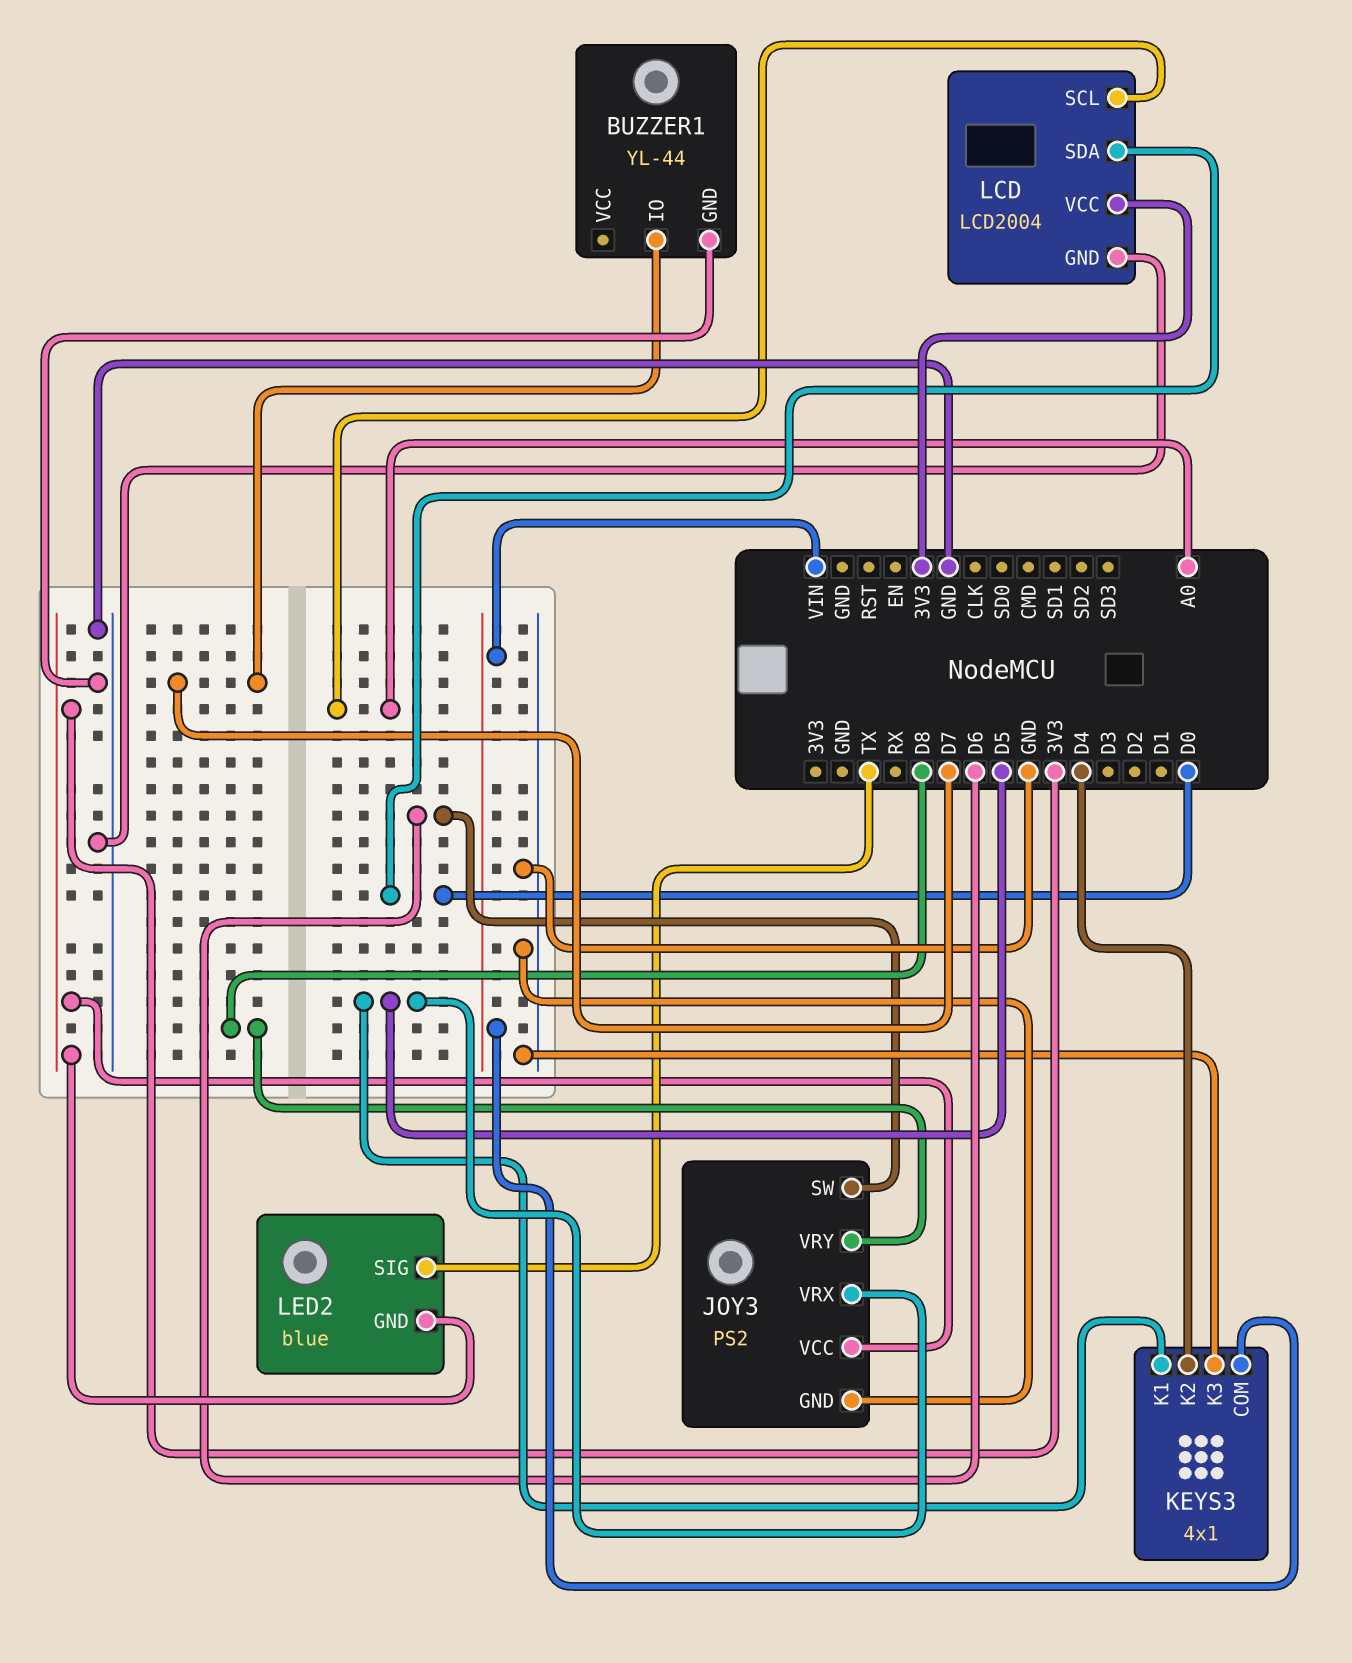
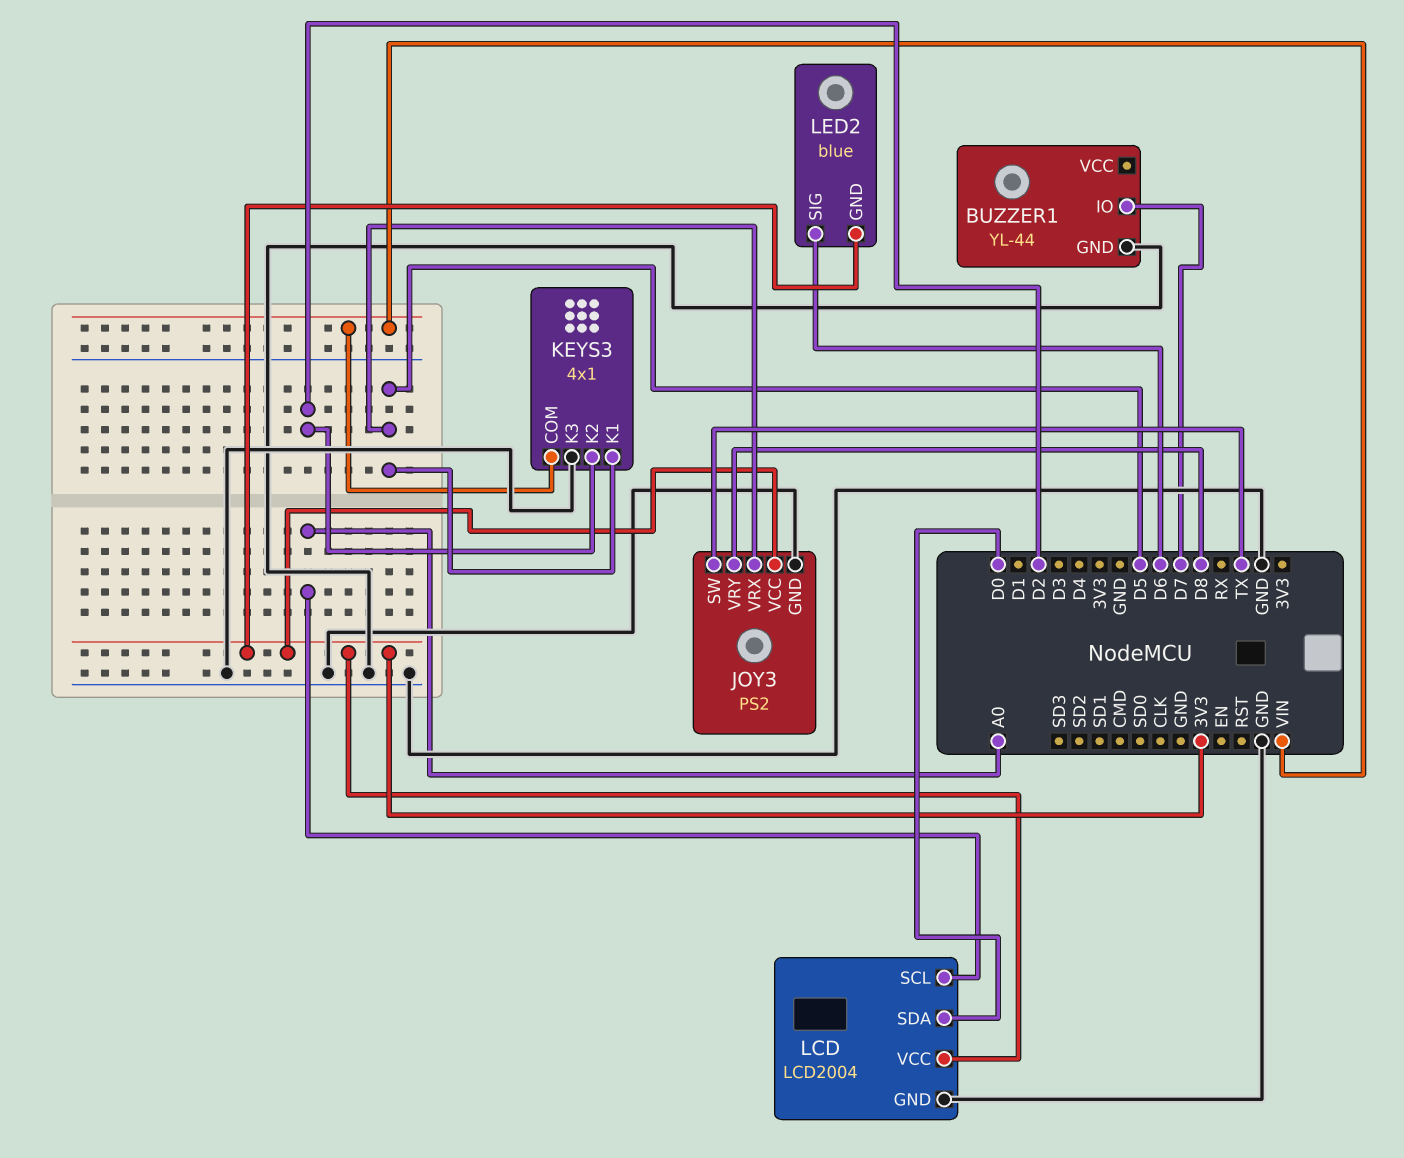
JOY3 pin SW: D6 -> TX
KEYS3 pin K2: D4 -> D2
LED2 pin SIG: TX -> D6

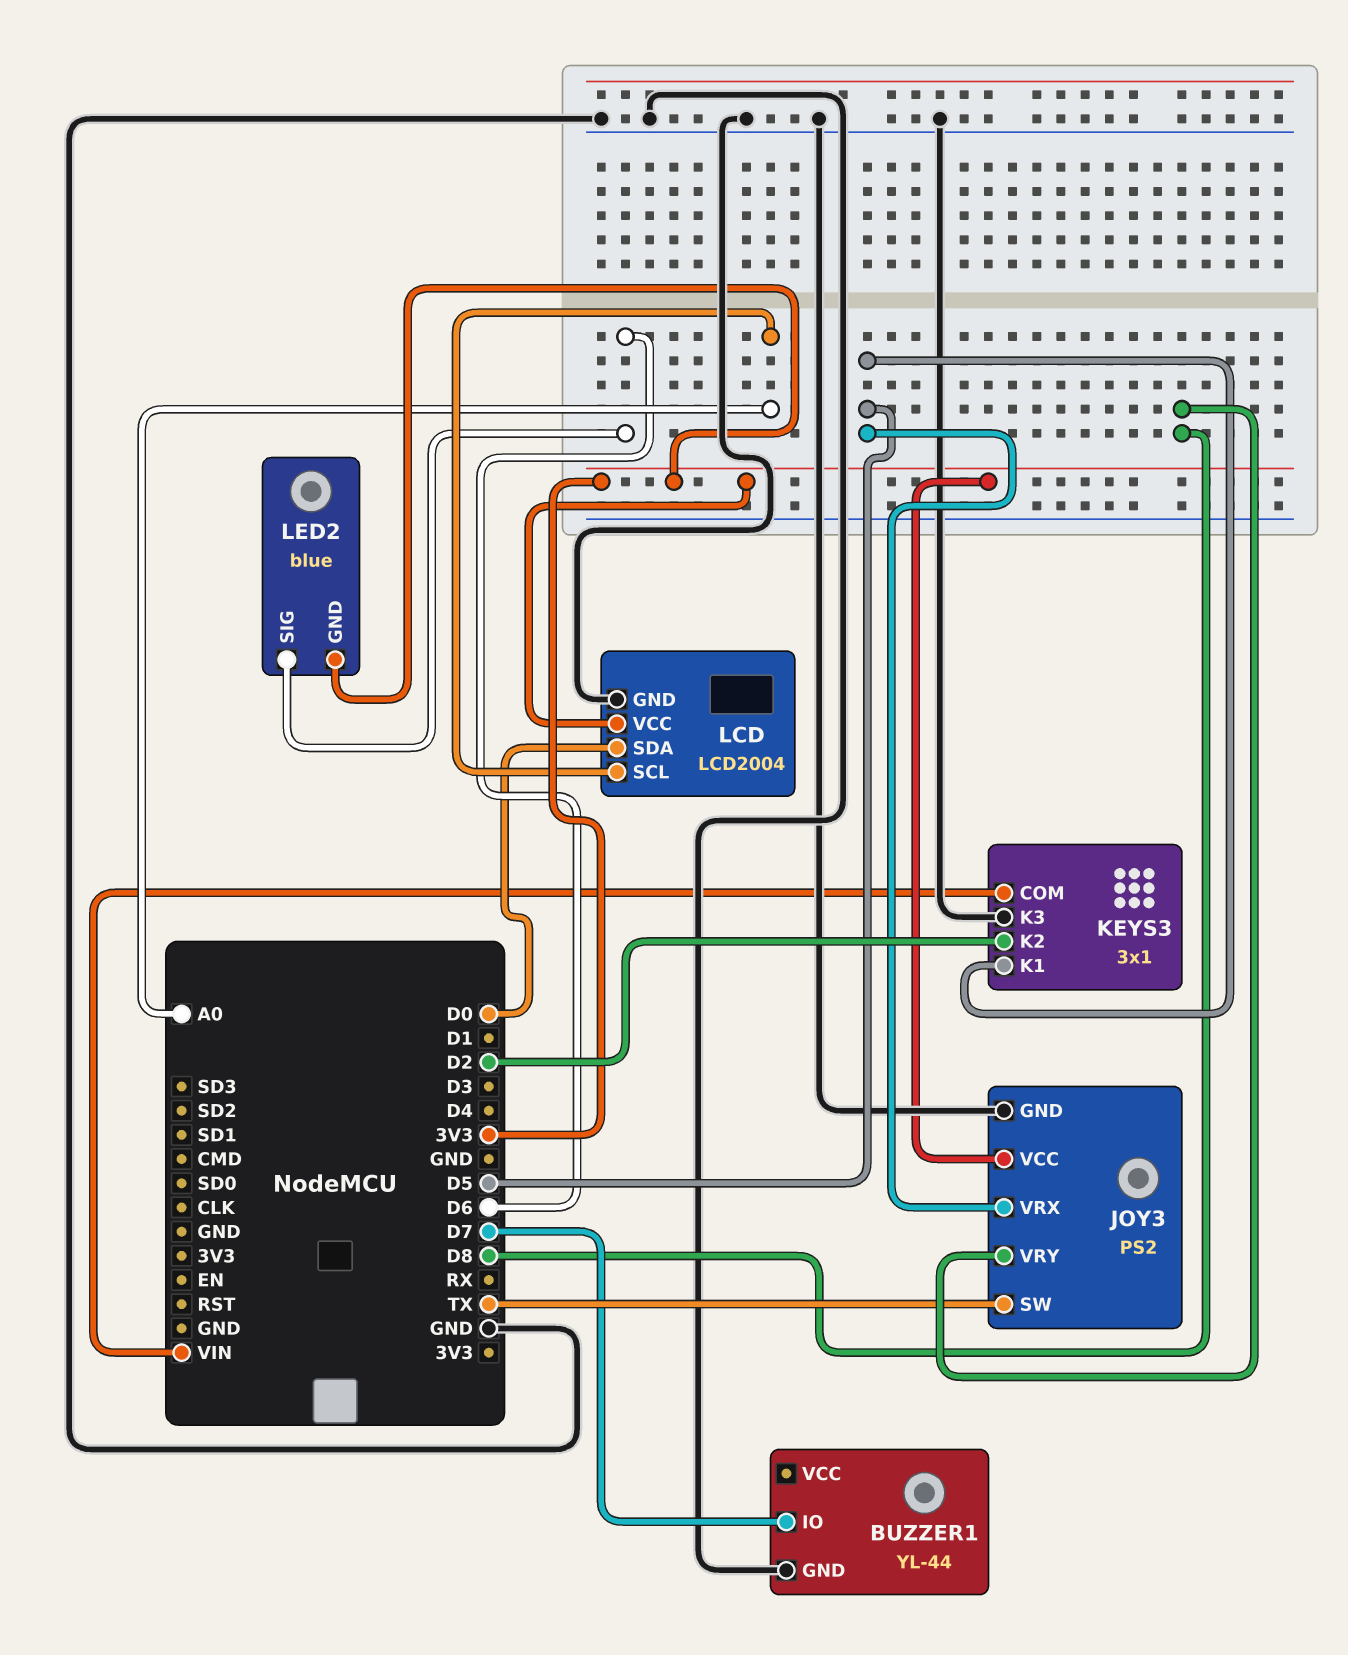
KEYS3: 4x1 -> 3x1

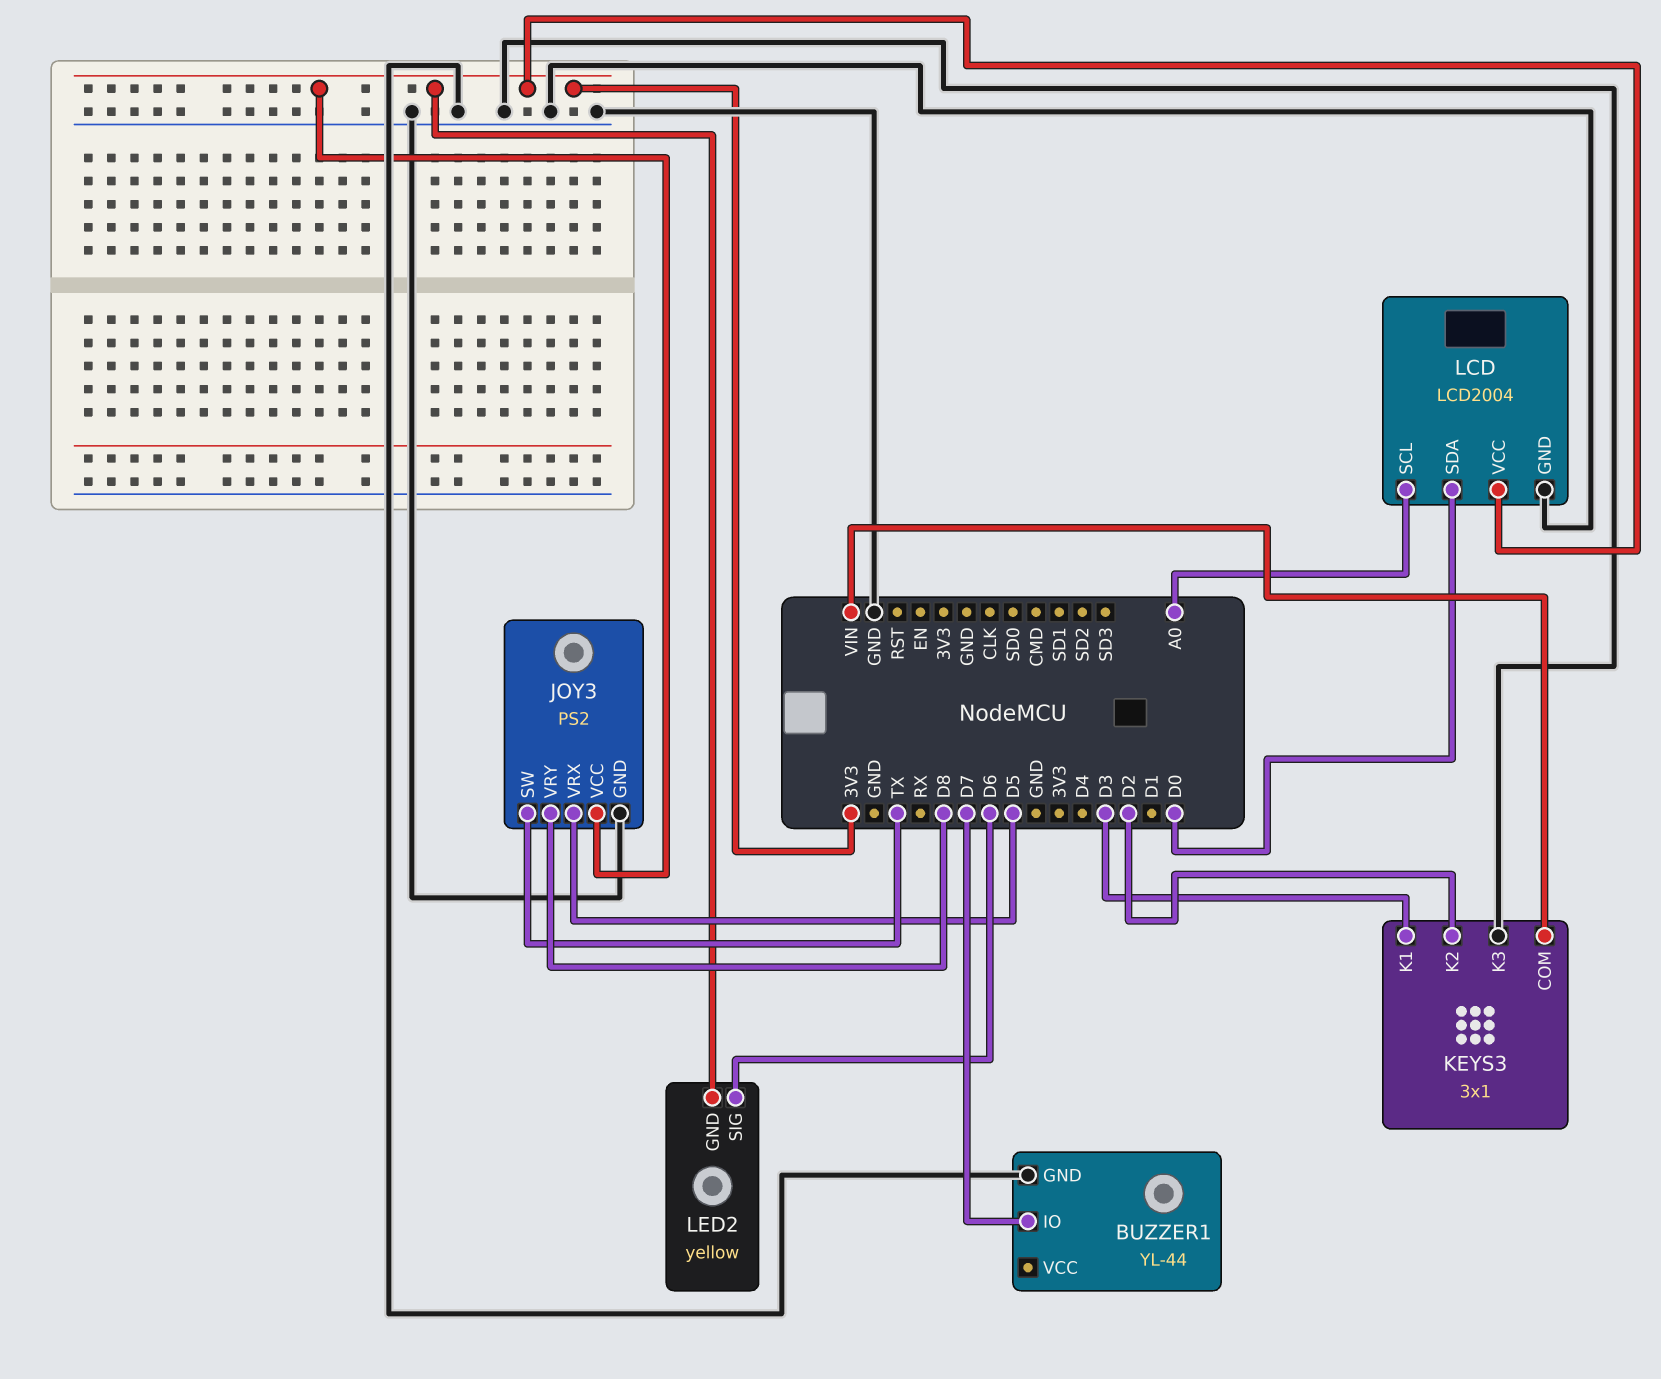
KEYS3 pin K1: D5 -> D3
LED2: blue -> yellow

